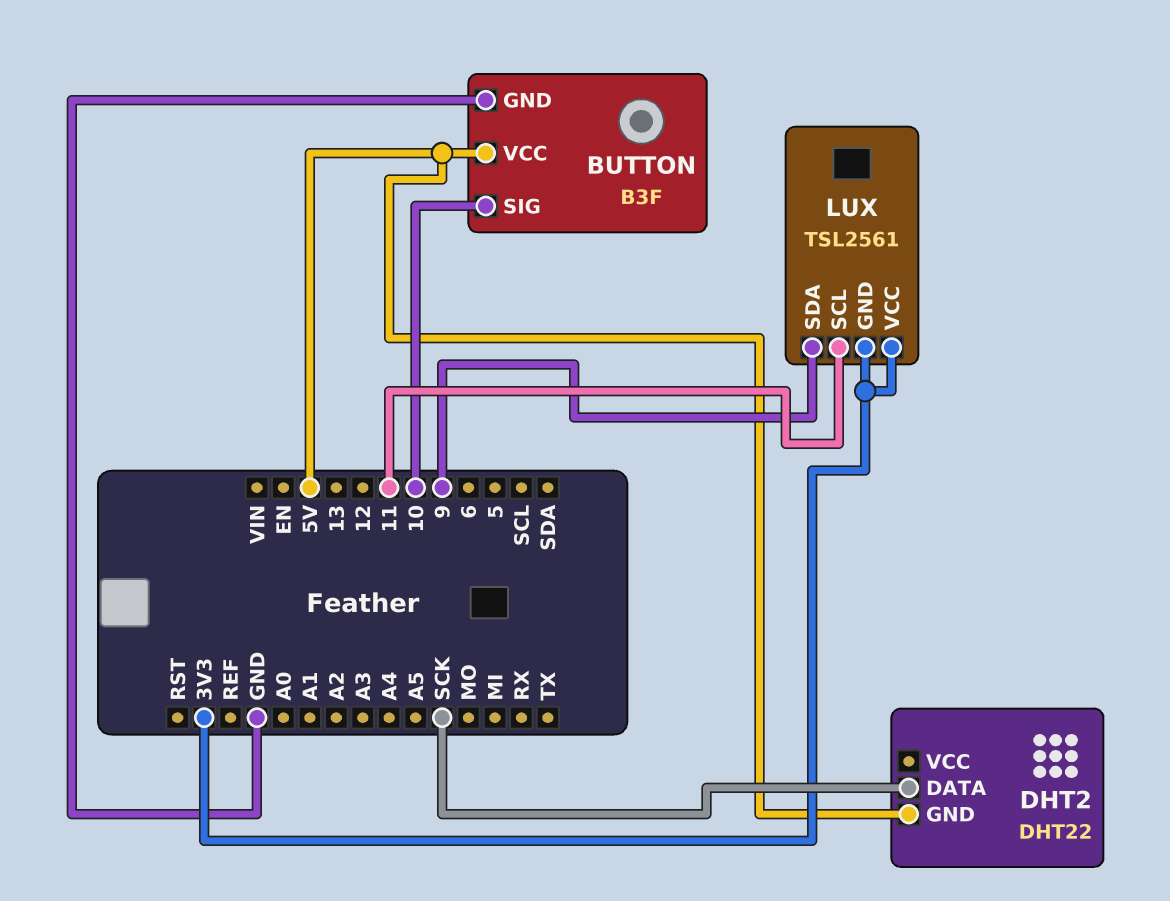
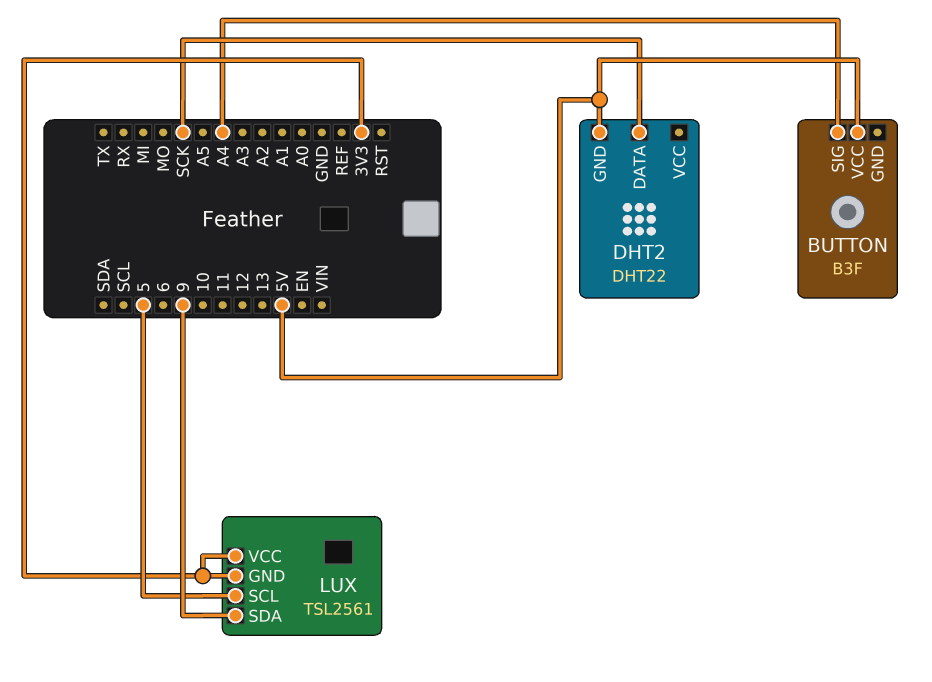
BUTTON pin GND: GND -> none
BUTTON pin SIG: 10 -> A4
LUX pin SCL: 11 -> 5

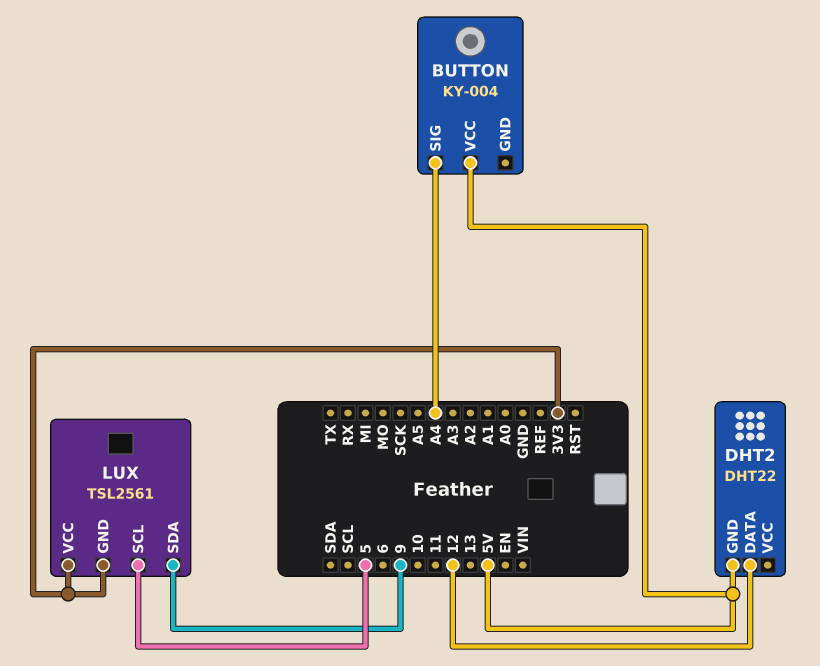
BUTTON: B3F -> KY-004
DHT2 pin DATA: SCK -> 12

